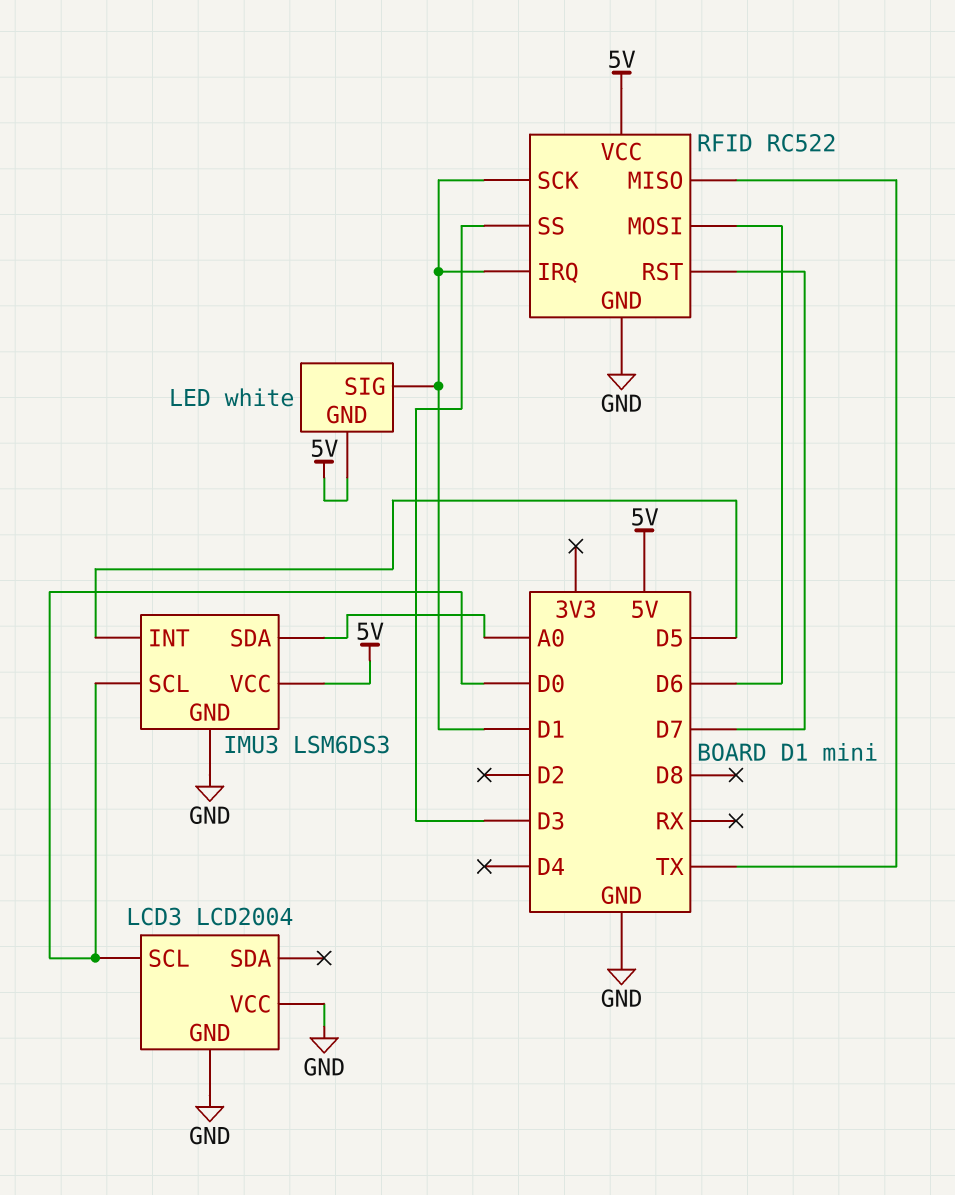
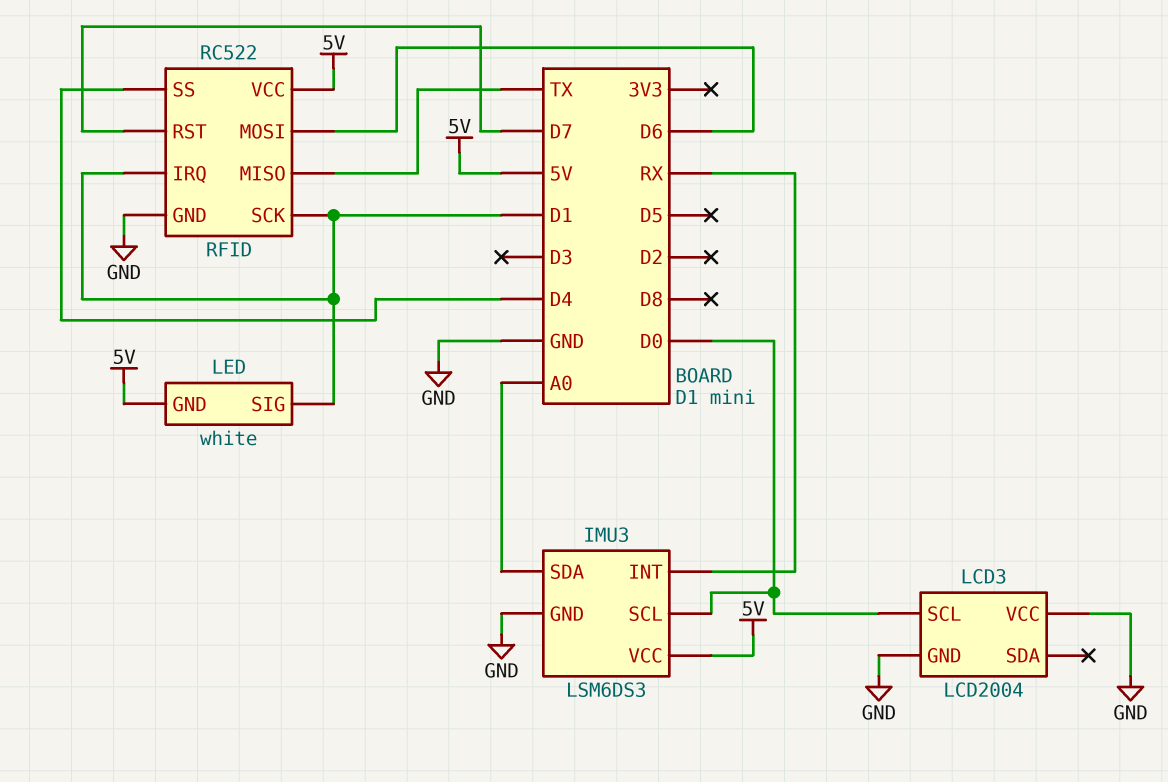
IMU3 pin INT: D5 -> RX
RFID pin SS: D3 -> D4

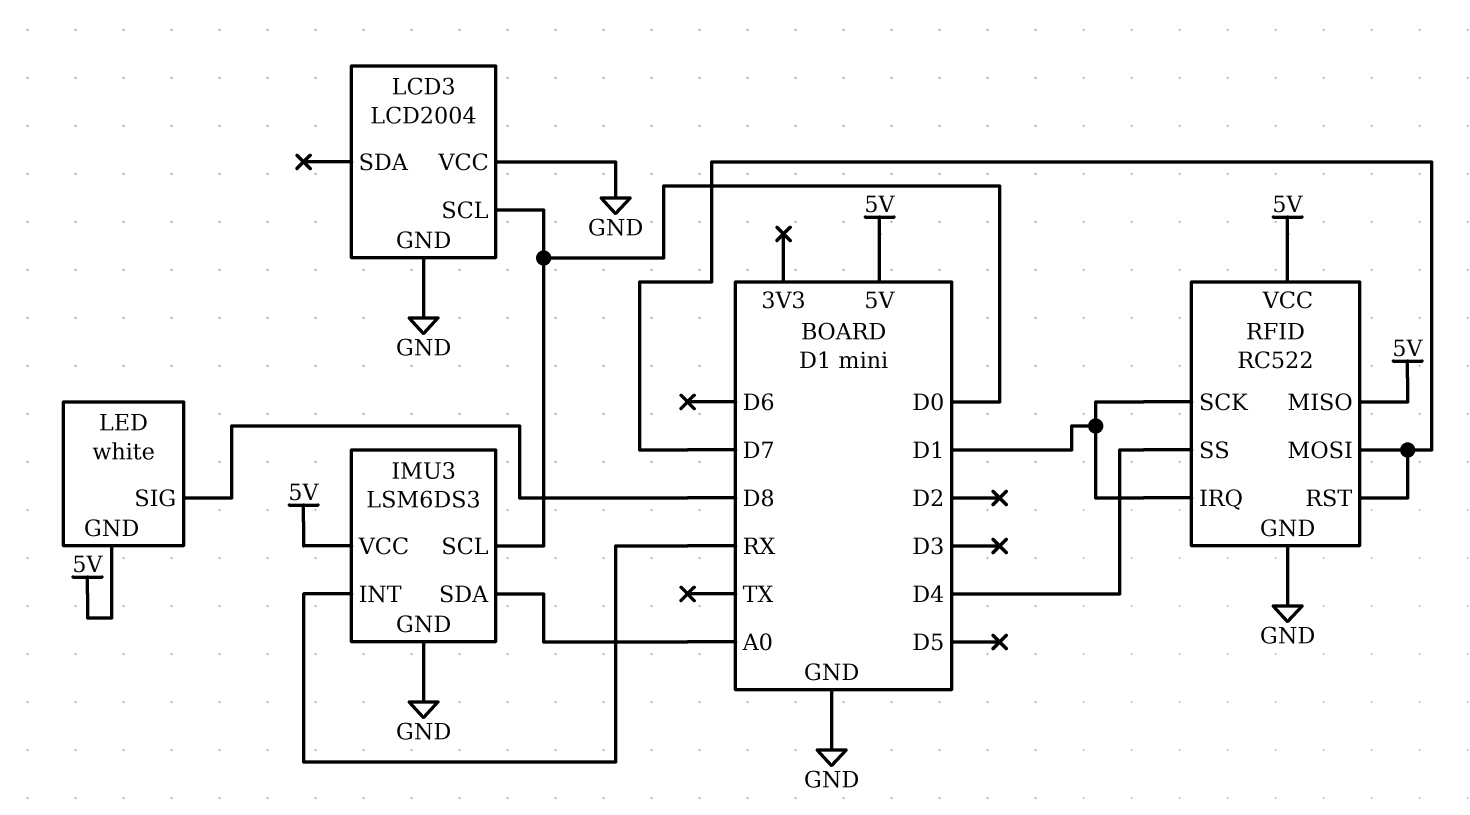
LED pin SIG: D1 -> D8
RFID pin MISO: TX -> 5V
RFID pin MOSI: D6 -> D7

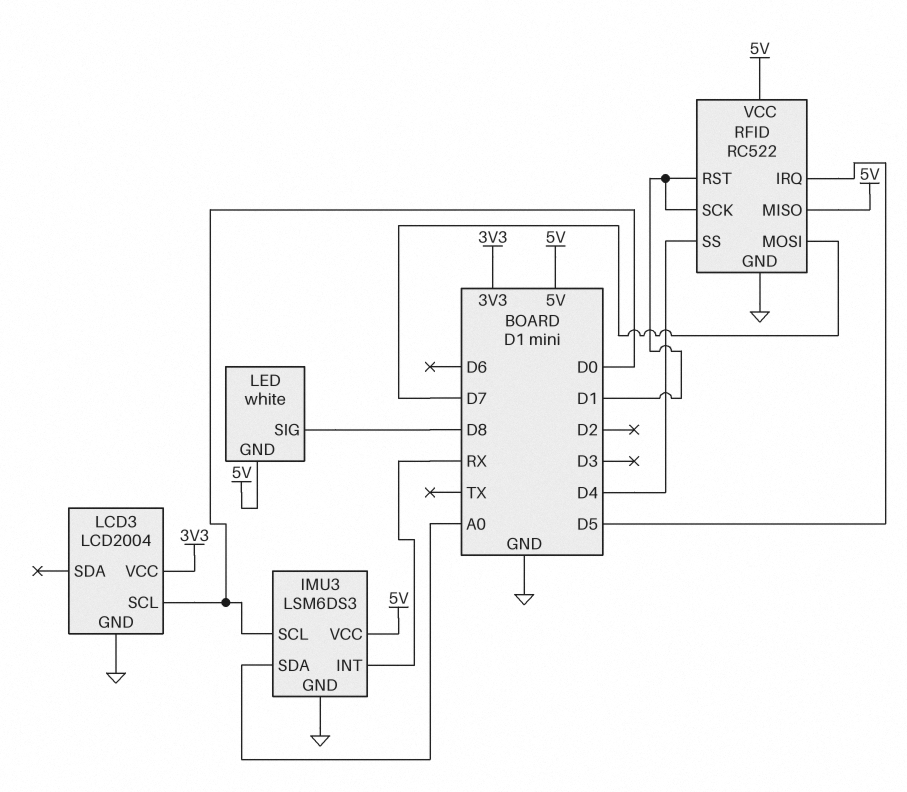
LCD3 pin VCC: GND -> 3V3
RFID pin IRQ: D1 -> D5
RFID pin RST: D7 -> D1

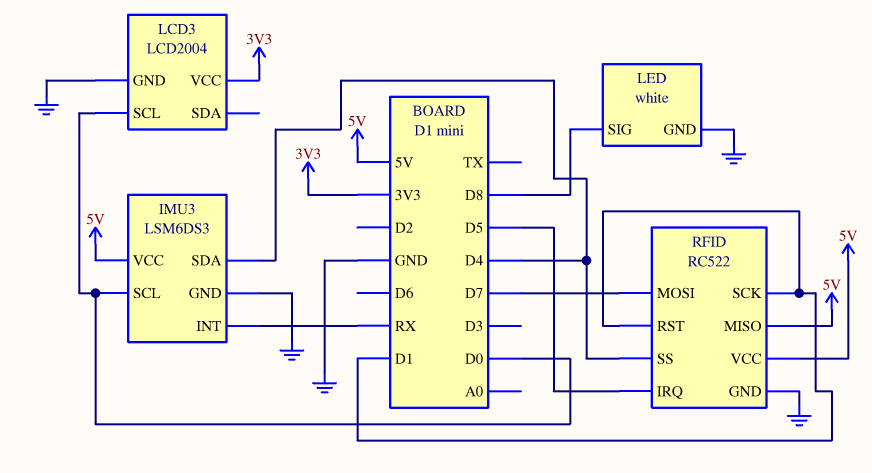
IMU3 pin SDA: A0 -> D4
LED pin GND: 5V -> GND

